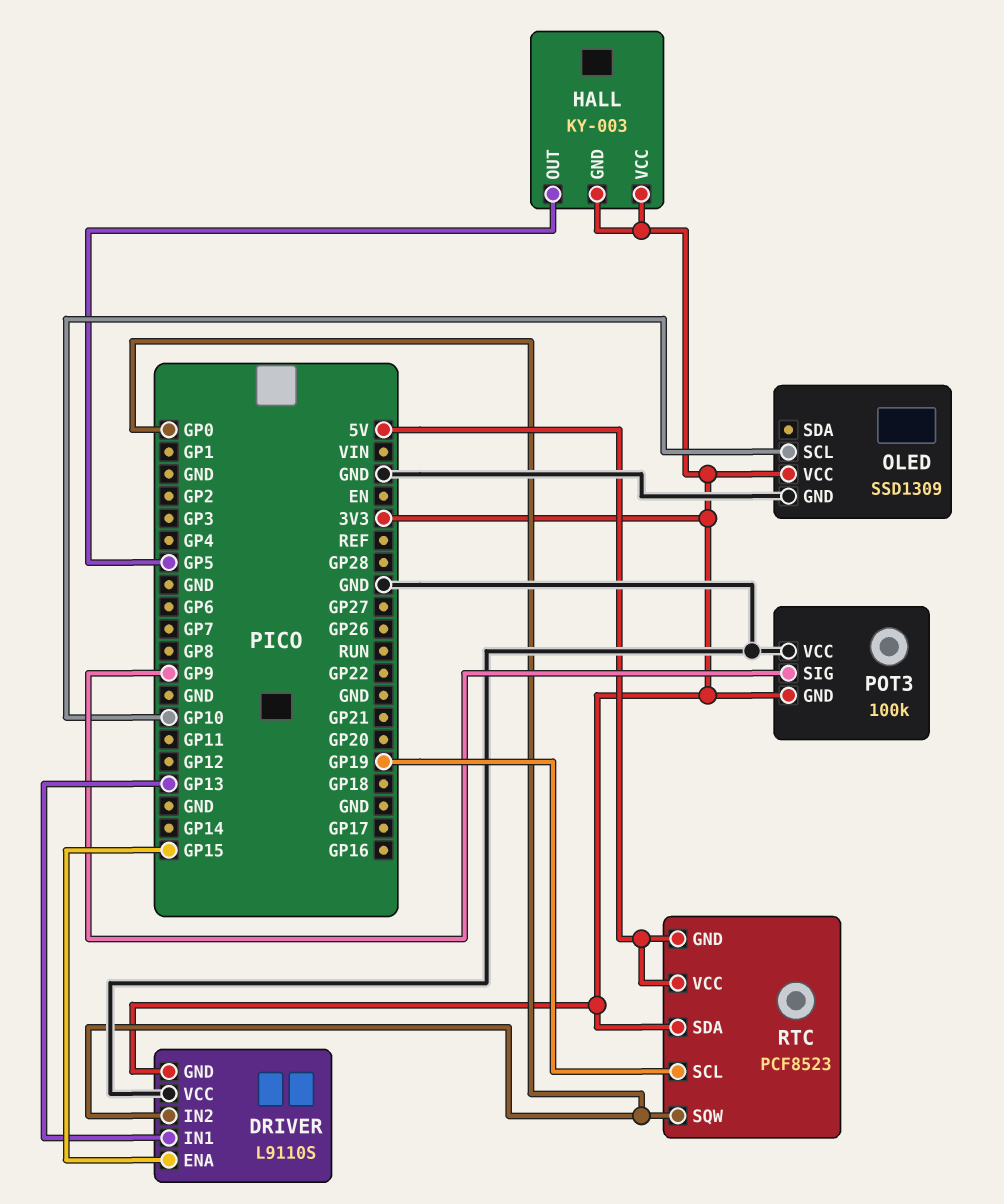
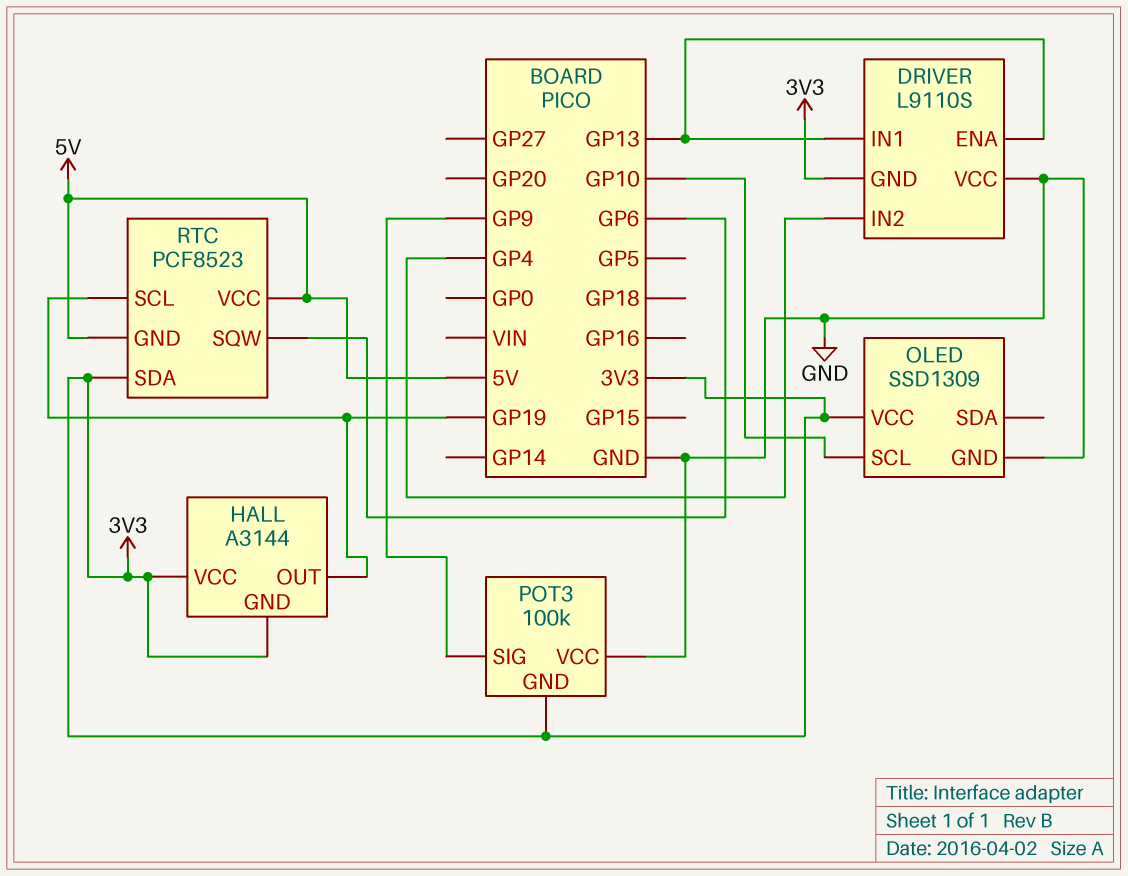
DRIVER pin ENA: GP15 -> GP13
DRIVER pin IN2: GP0 -> GP4
HALL: KY-003 -> A3144
HALL pin OUT: GP5 -> GP19
RTC pin SQW: GP0 -> GP6

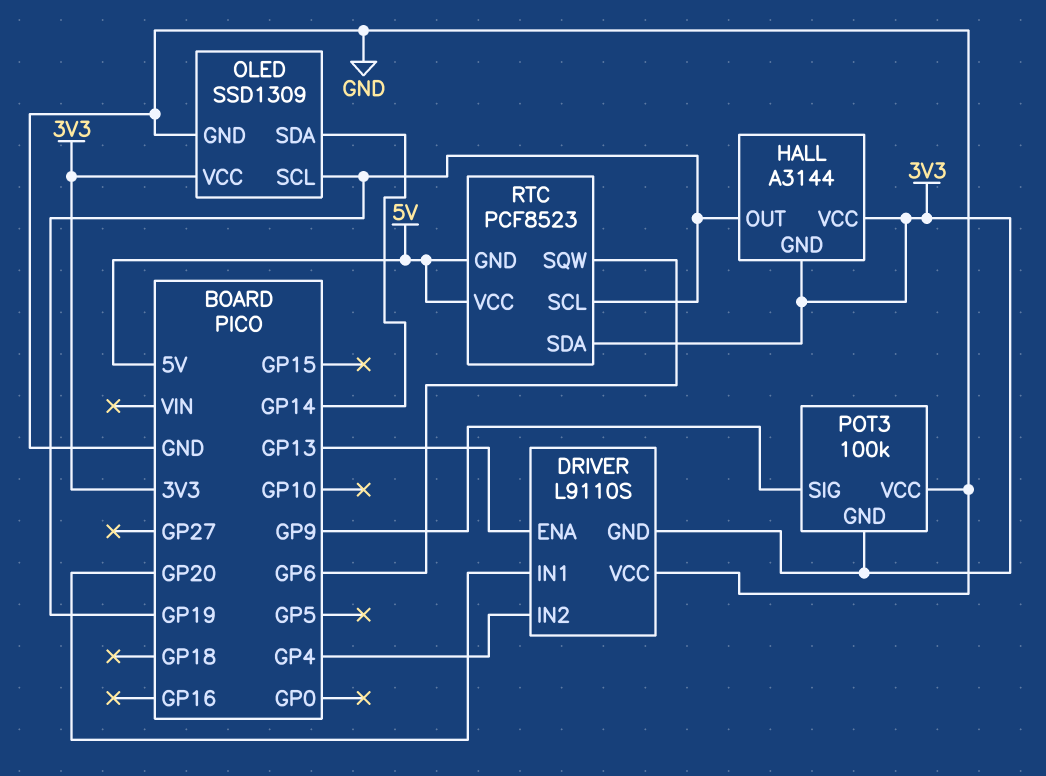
DRIVER pin IN1: GP13 -> GP20
OLED pin SCL: GP10 -> GP19
OLED pin SDA: none -> GP14

